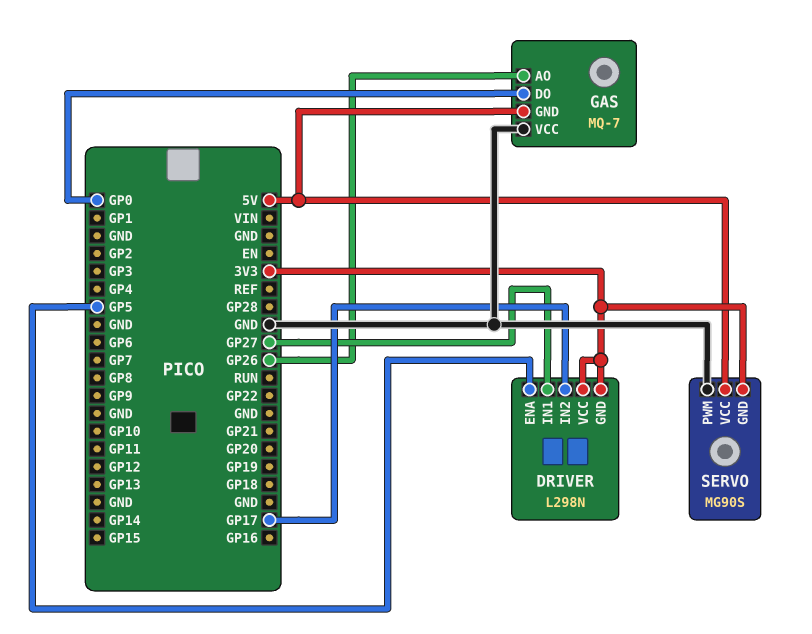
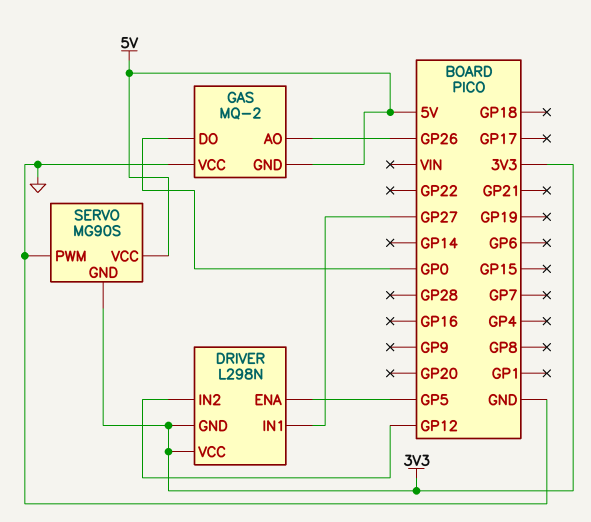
DRIVER pin IN2: GP17 -> GP12
GAS: MQ-7 -> MQ-2

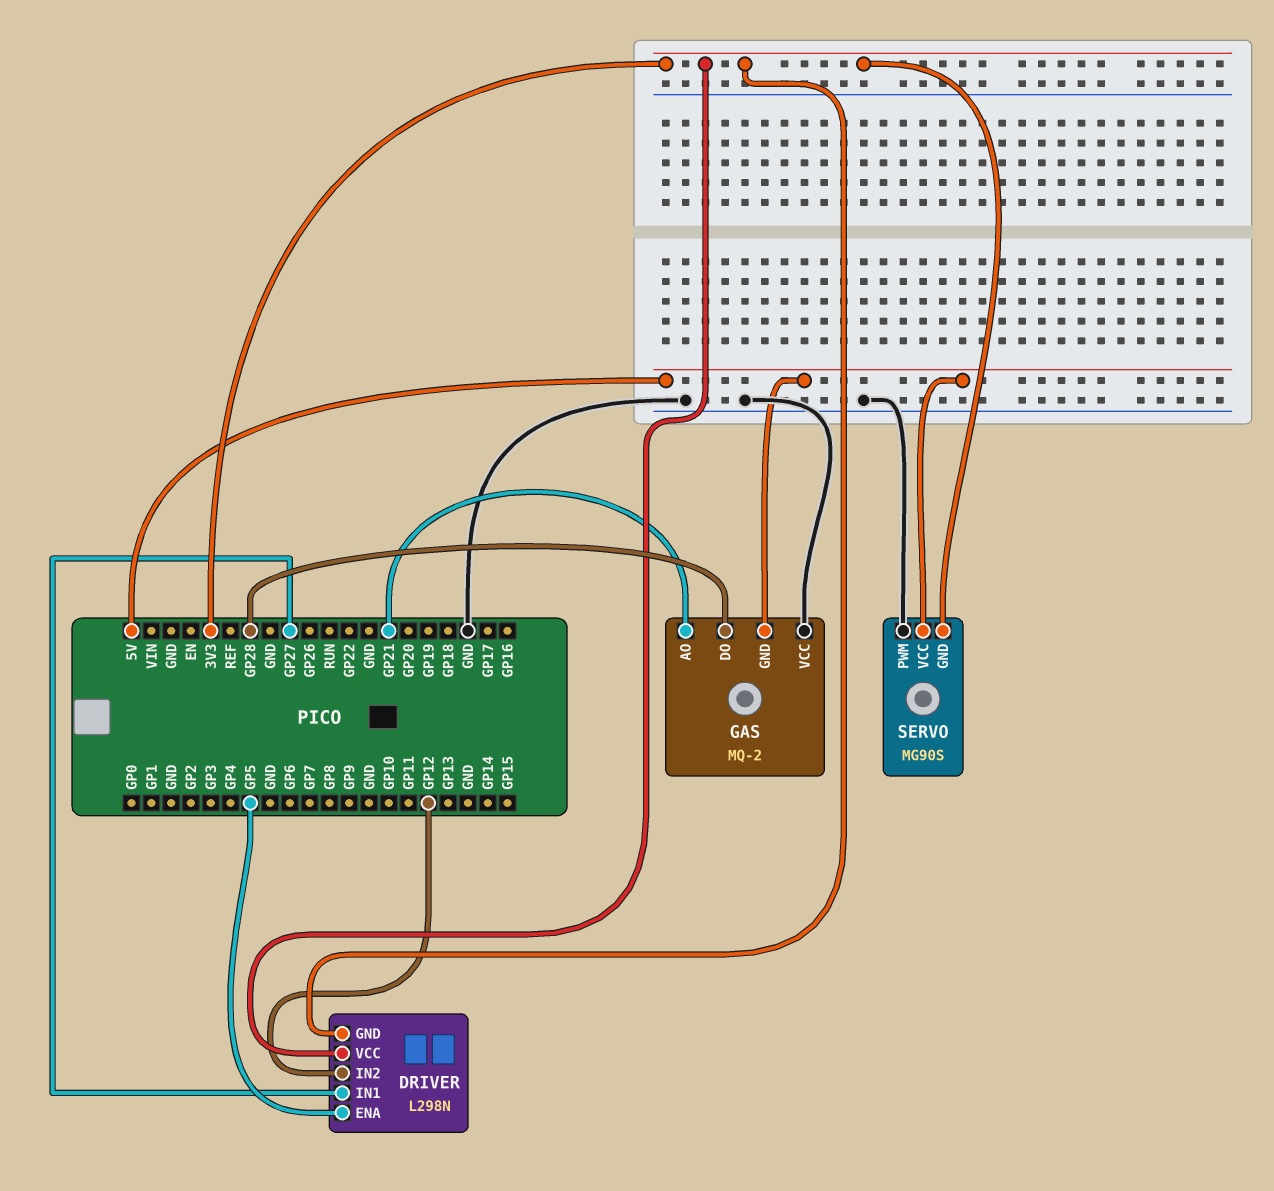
GAS pin AO: GP26 -> GP21
GAS pin DO: GP0 -> GP28

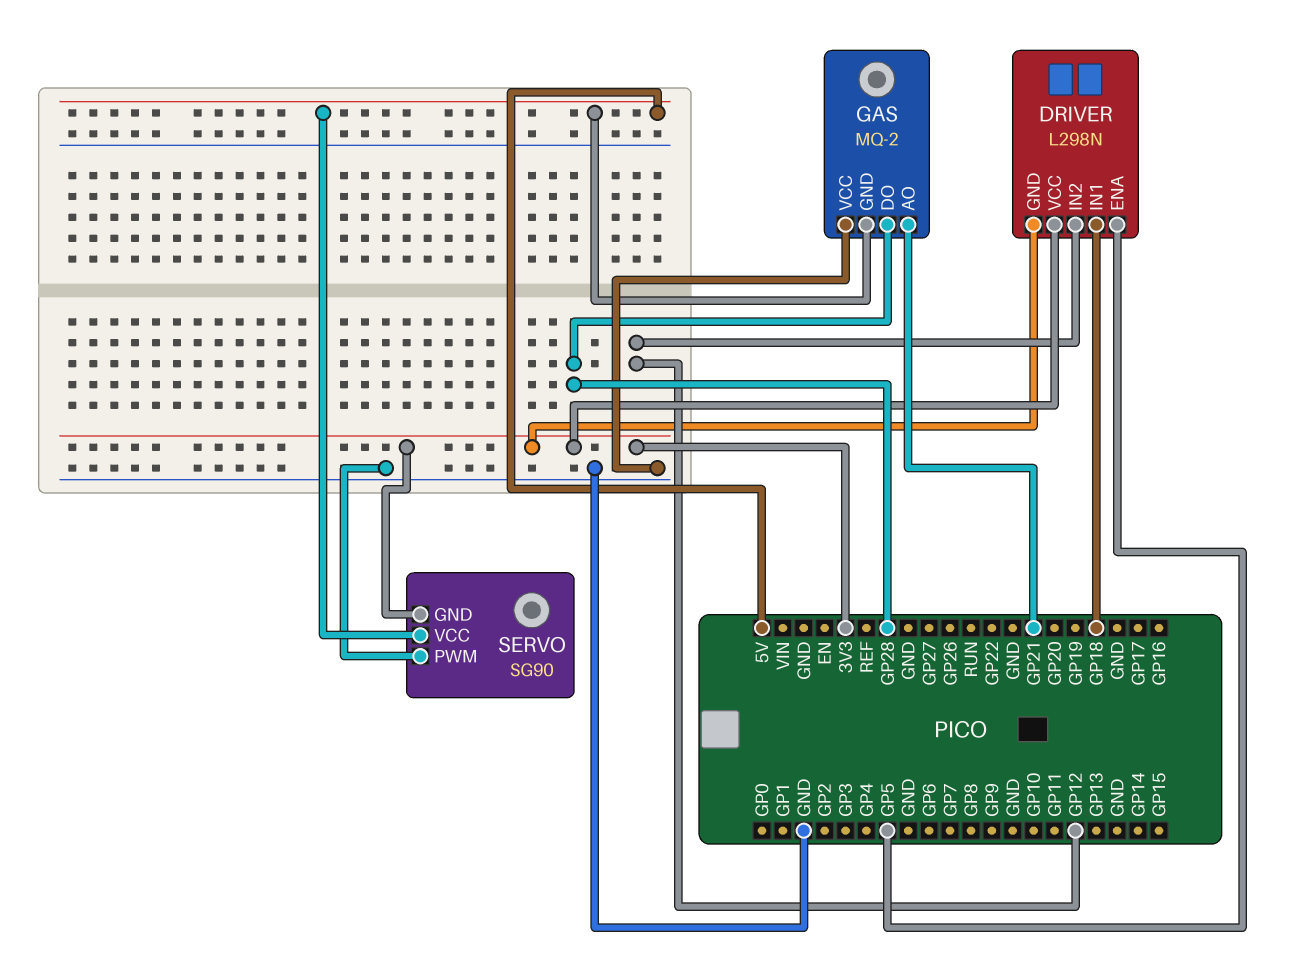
DRIVER pin IN1: GP27 -> GP18
SERVO: MG90S -> SG90

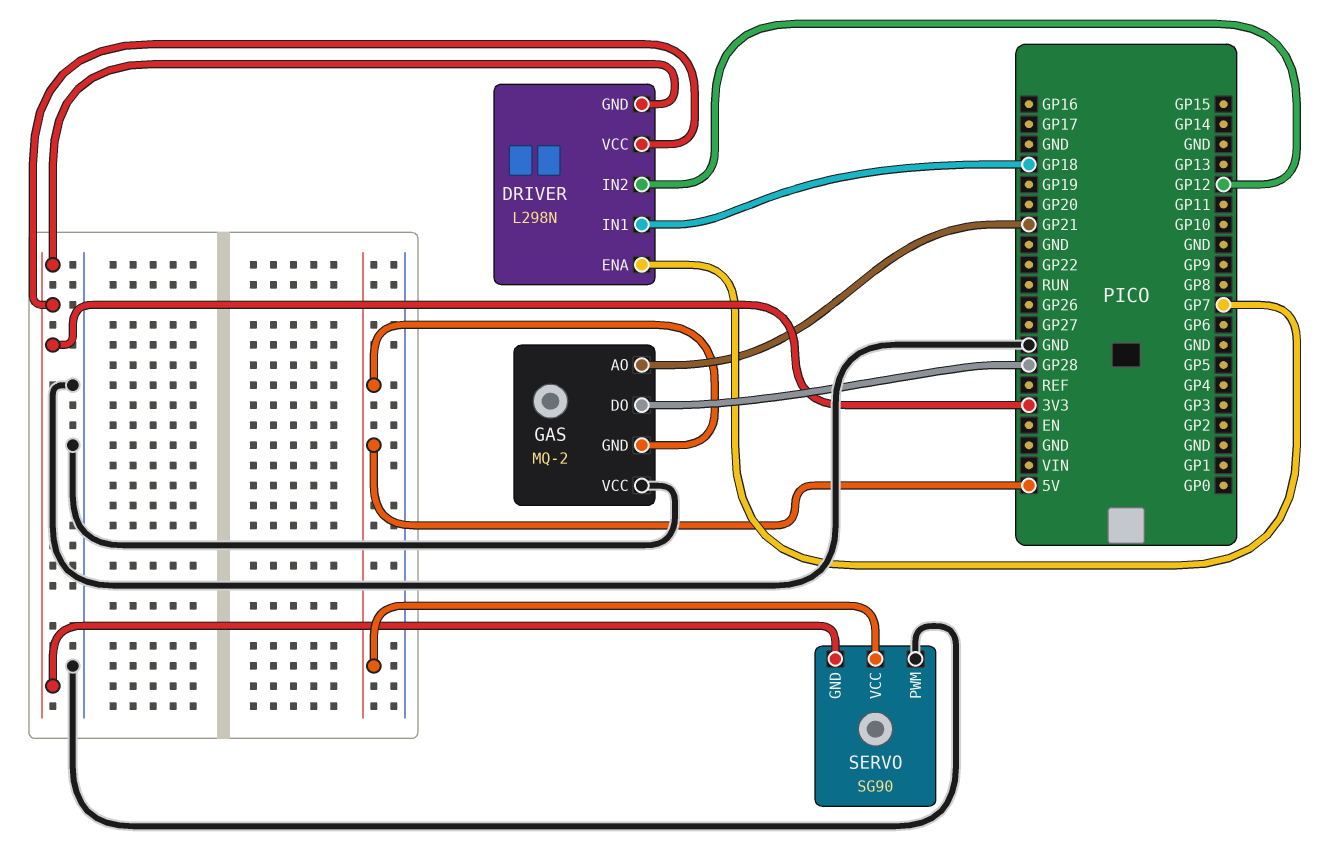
DRIVER pin ENA: GP5 -> GP7

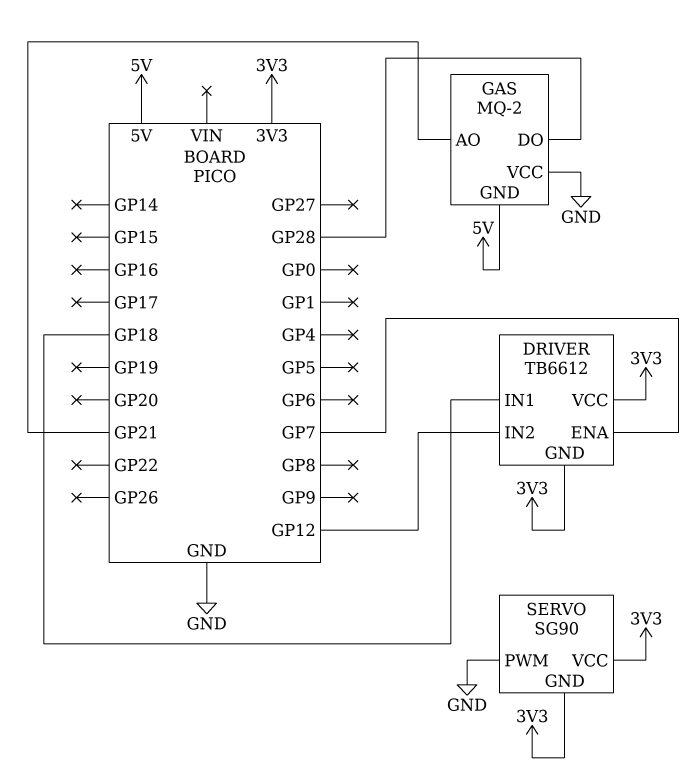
DRIVER: L298N -> TB6612
SERVO pin VCC: 5V -> 3V3

